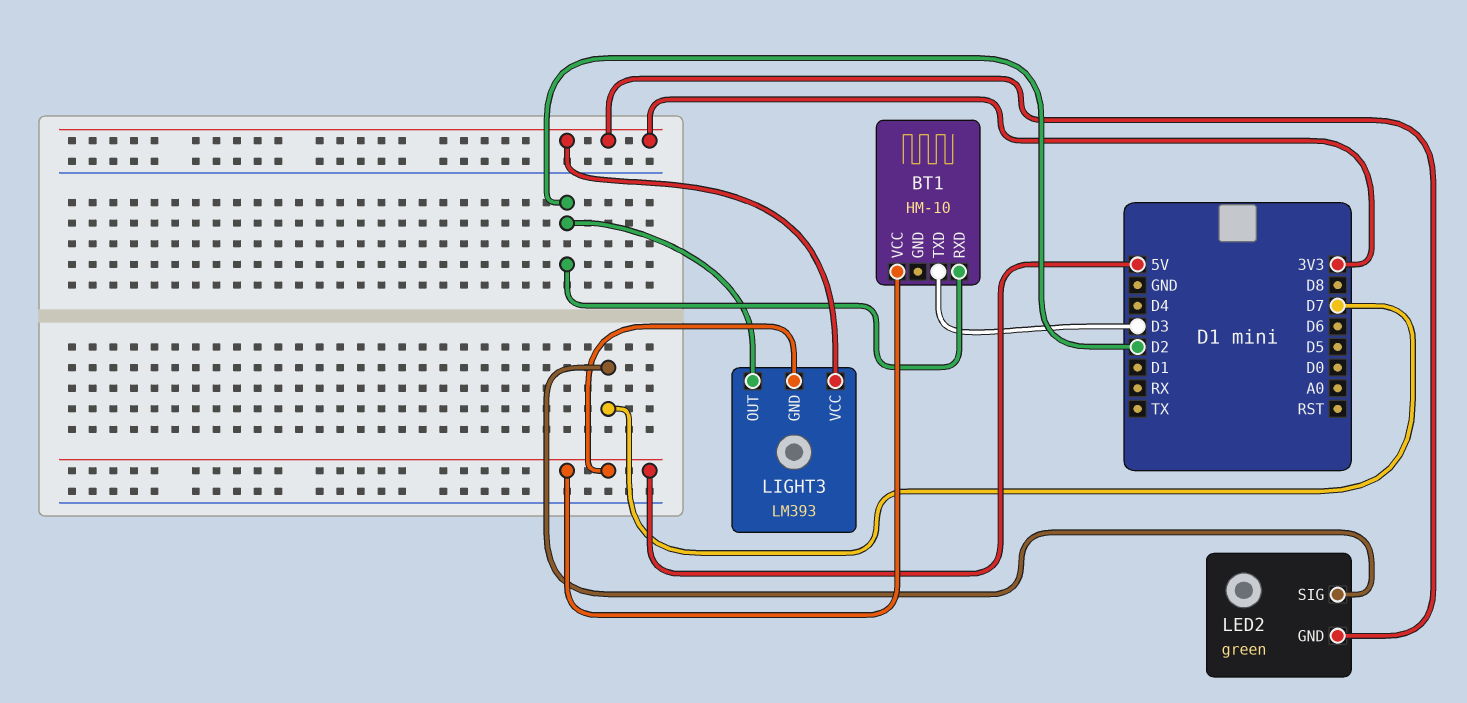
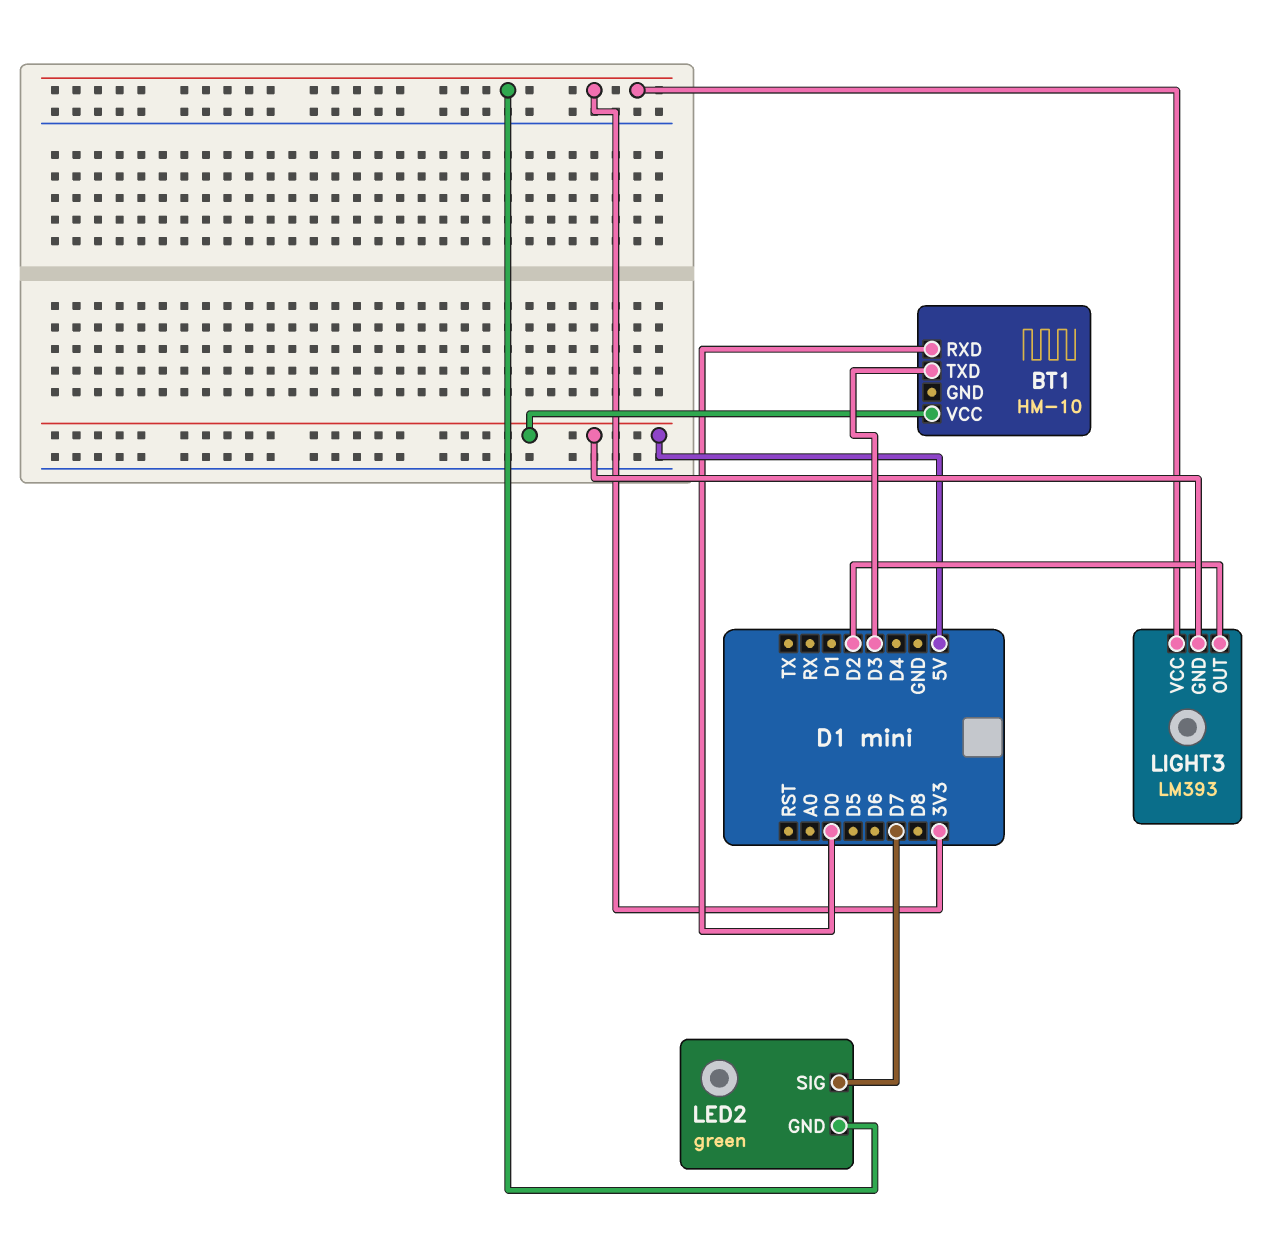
BT1 pin RXD: D2 -> D0

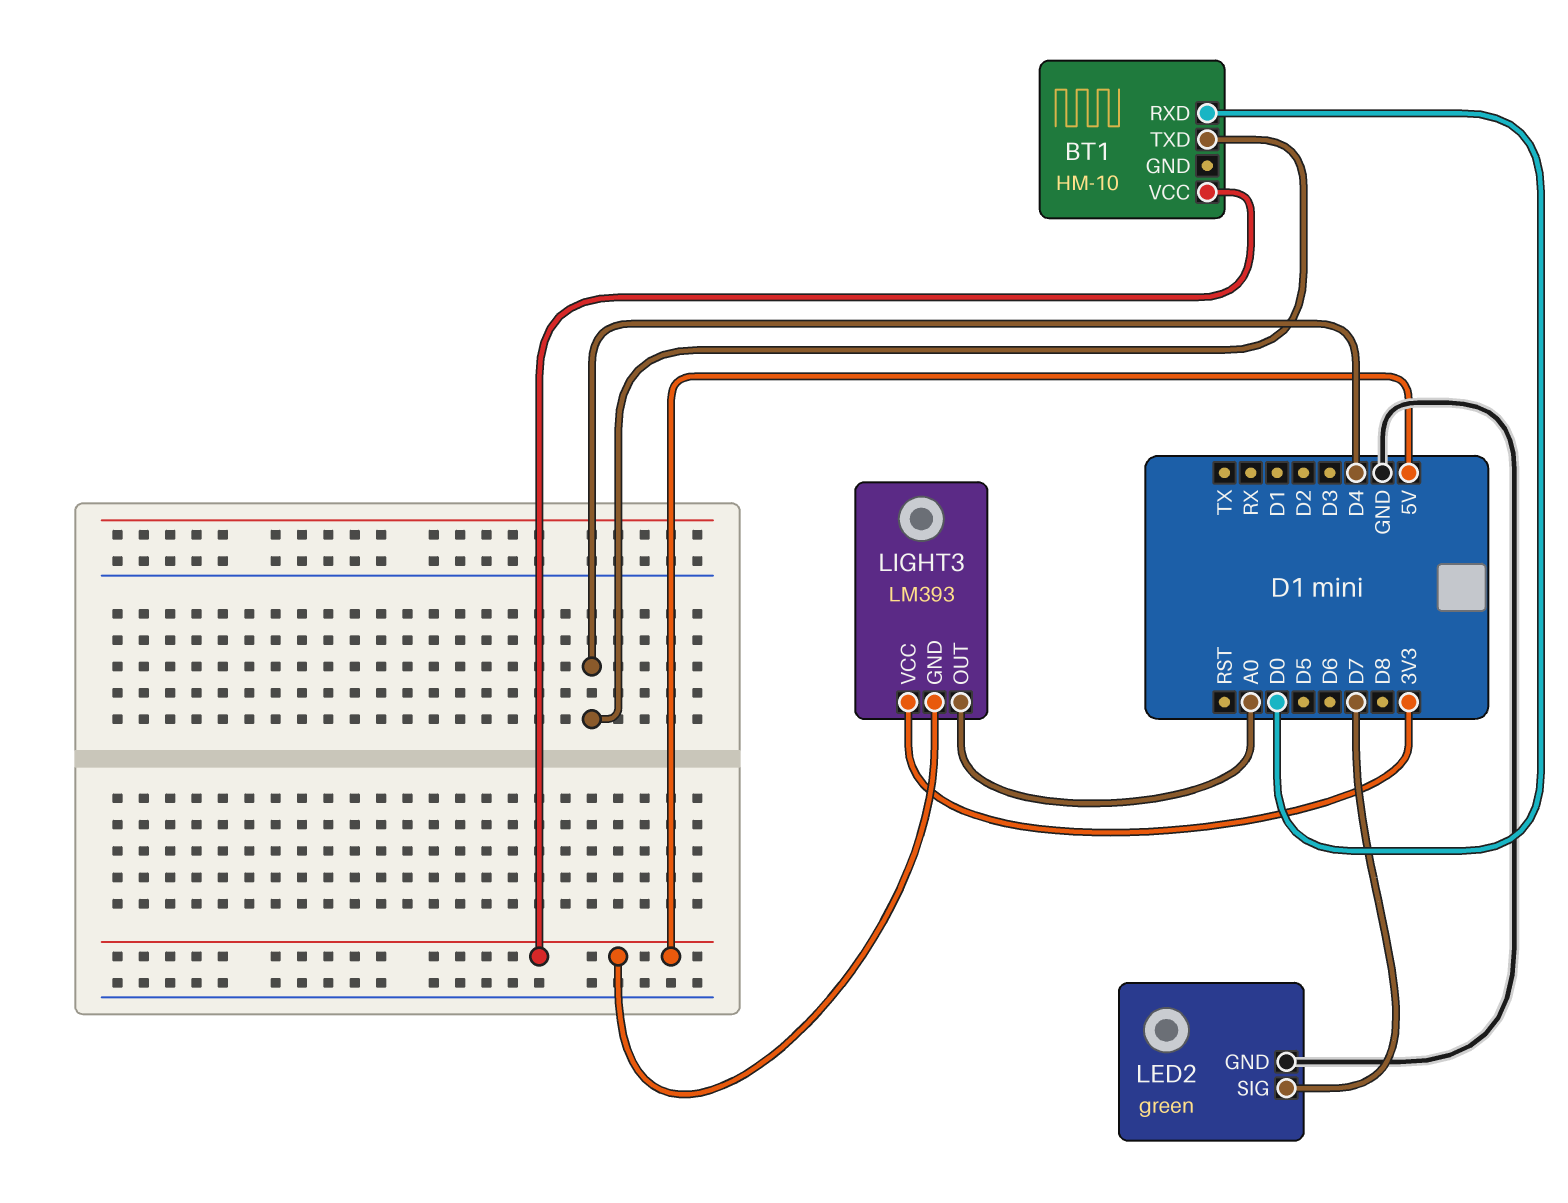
BT1 pin TXD: D3 -> D4
LED2 pin GND: 3V3 -> GND
LIGHT3 pin OUT: D2 -> A0

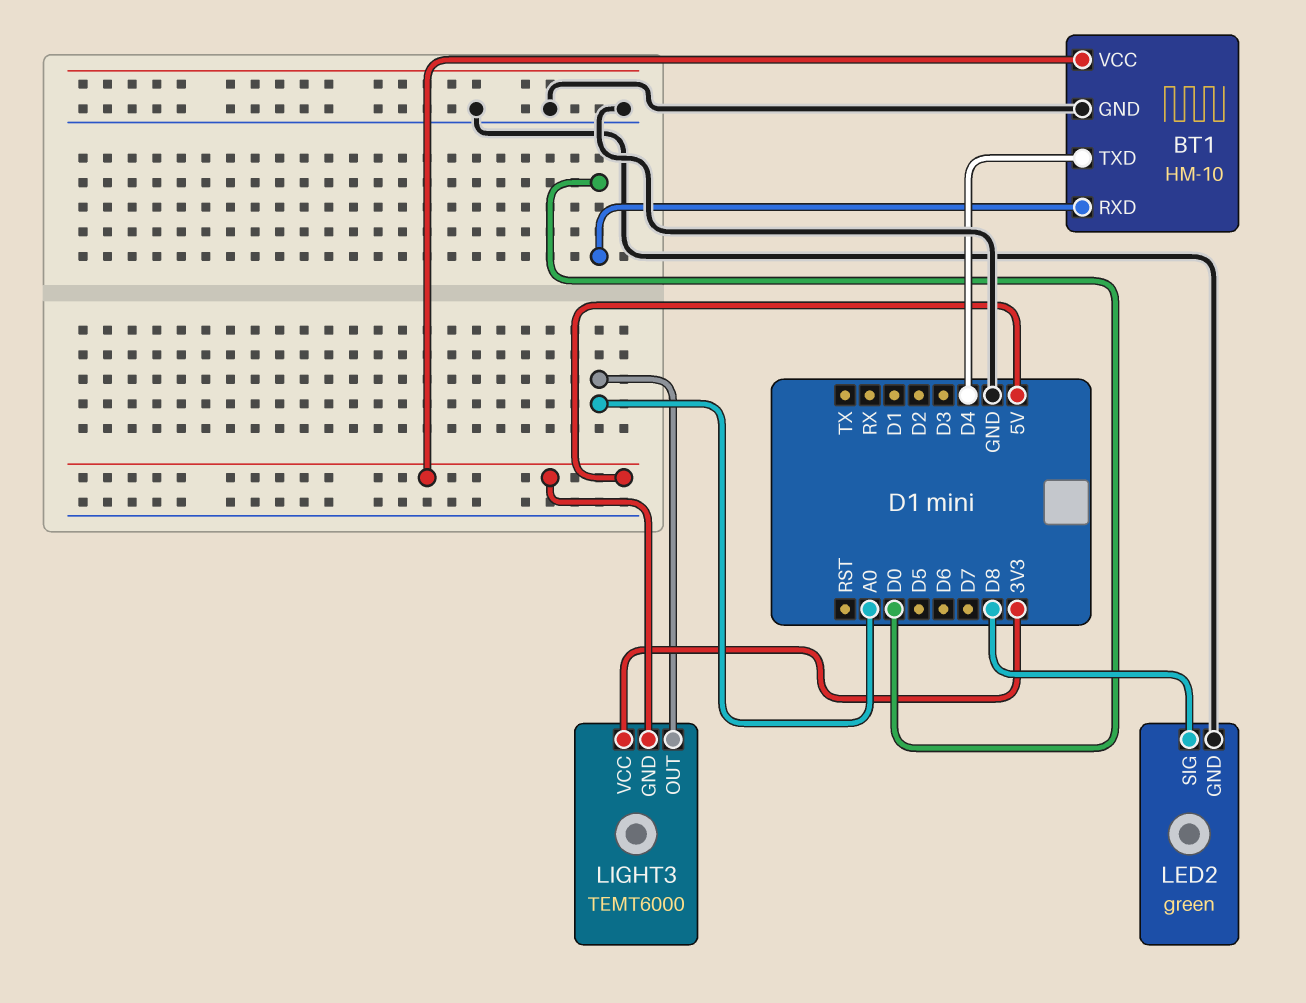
BT1 pin GND: none -> GND
LED2 pin SIG: D7 -> D8
LIGHT3: LM393 -> TEMT6000

